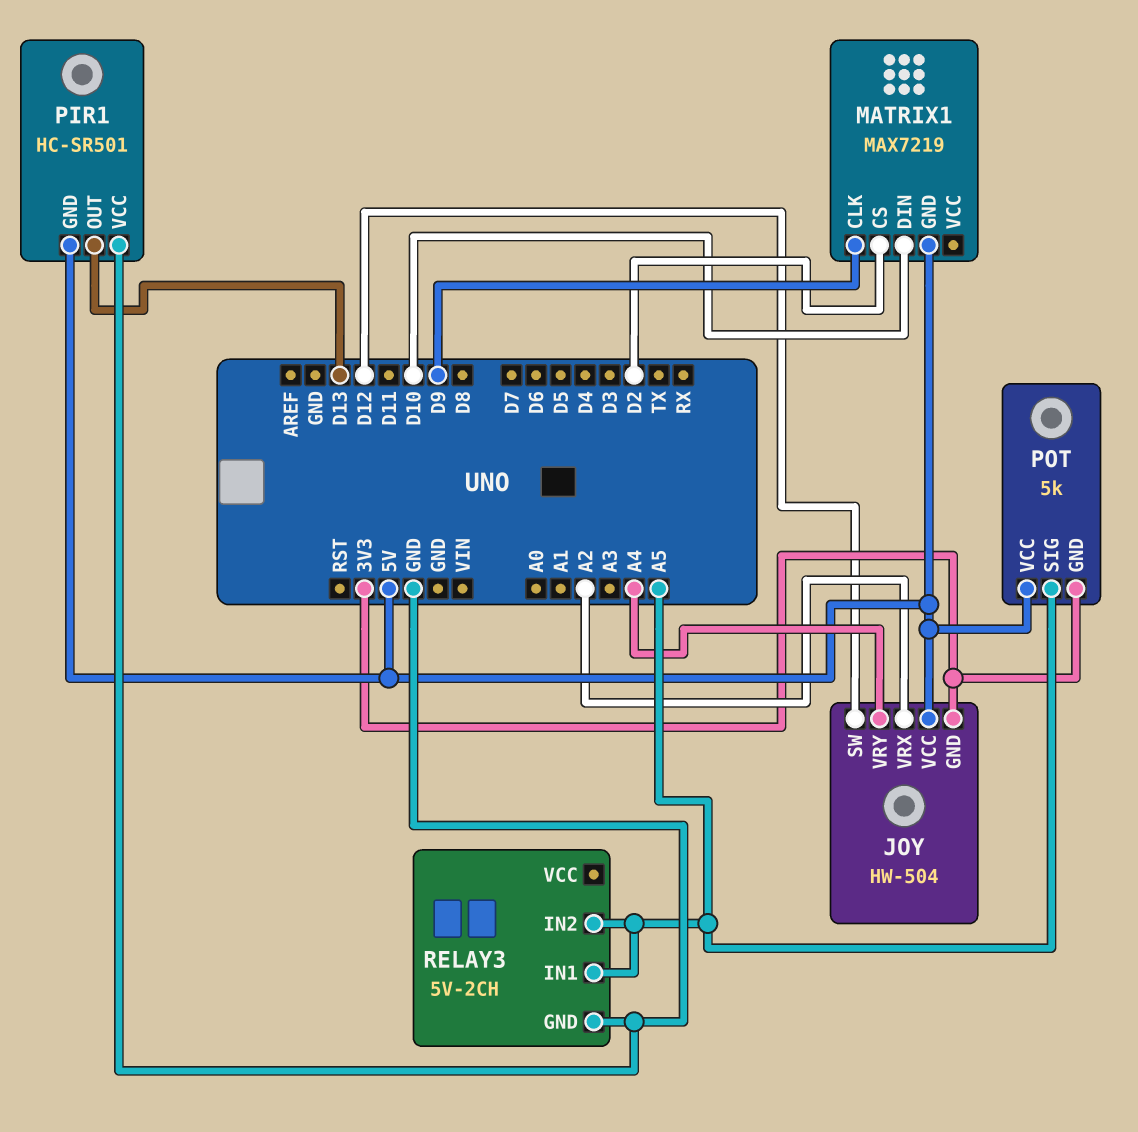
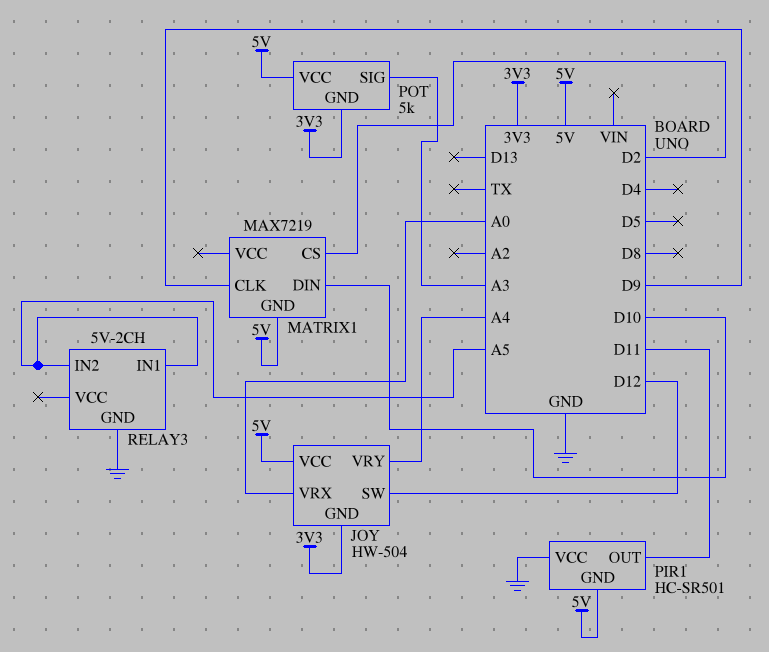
JOY pin VRX: A2 -> A0
PIR1 pin OUT: D13 -> D11
POT pin SIG: A5 -> A3

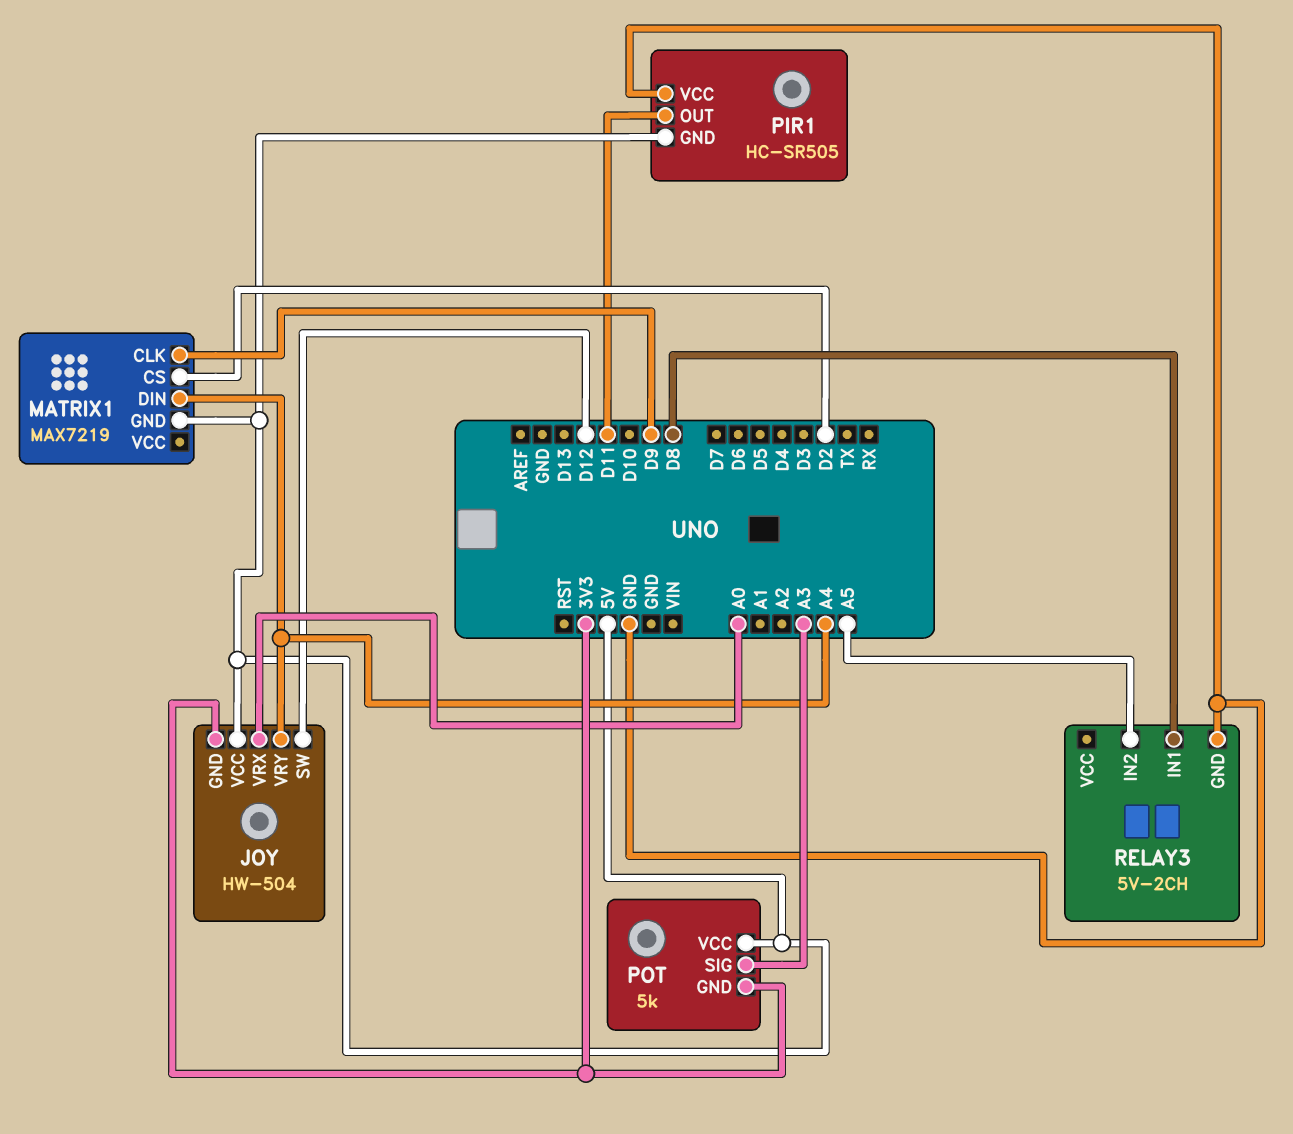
MATRIX1 pin DIN: D10 -> A4
PIR1: HC-SR501 -> HC-SR505
RELAY3 pin IN1: A5 -> D8

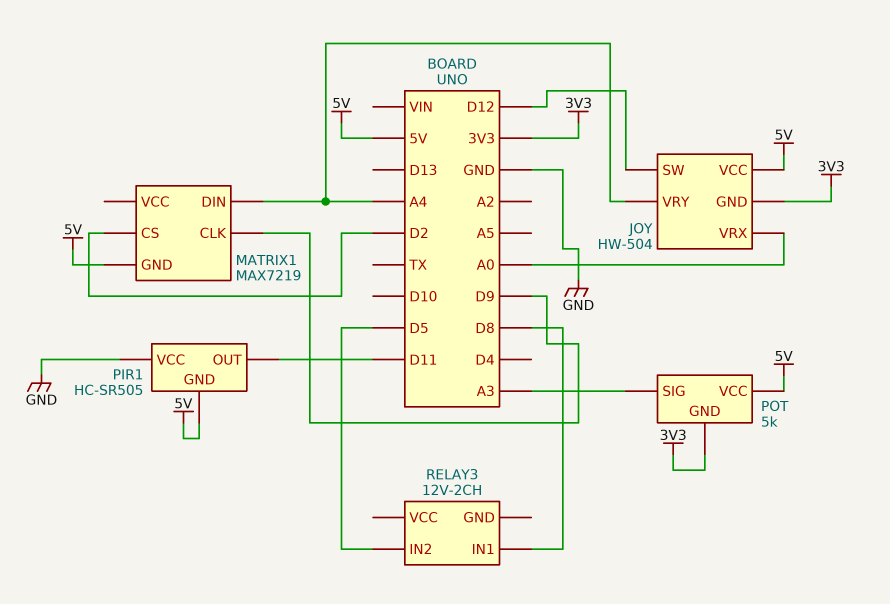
RELAY3: 5V-2CH -> 12V-2CH
RELAY3 pin GND: GND -> none
RELAY3 pin IN2: A5 -> D5

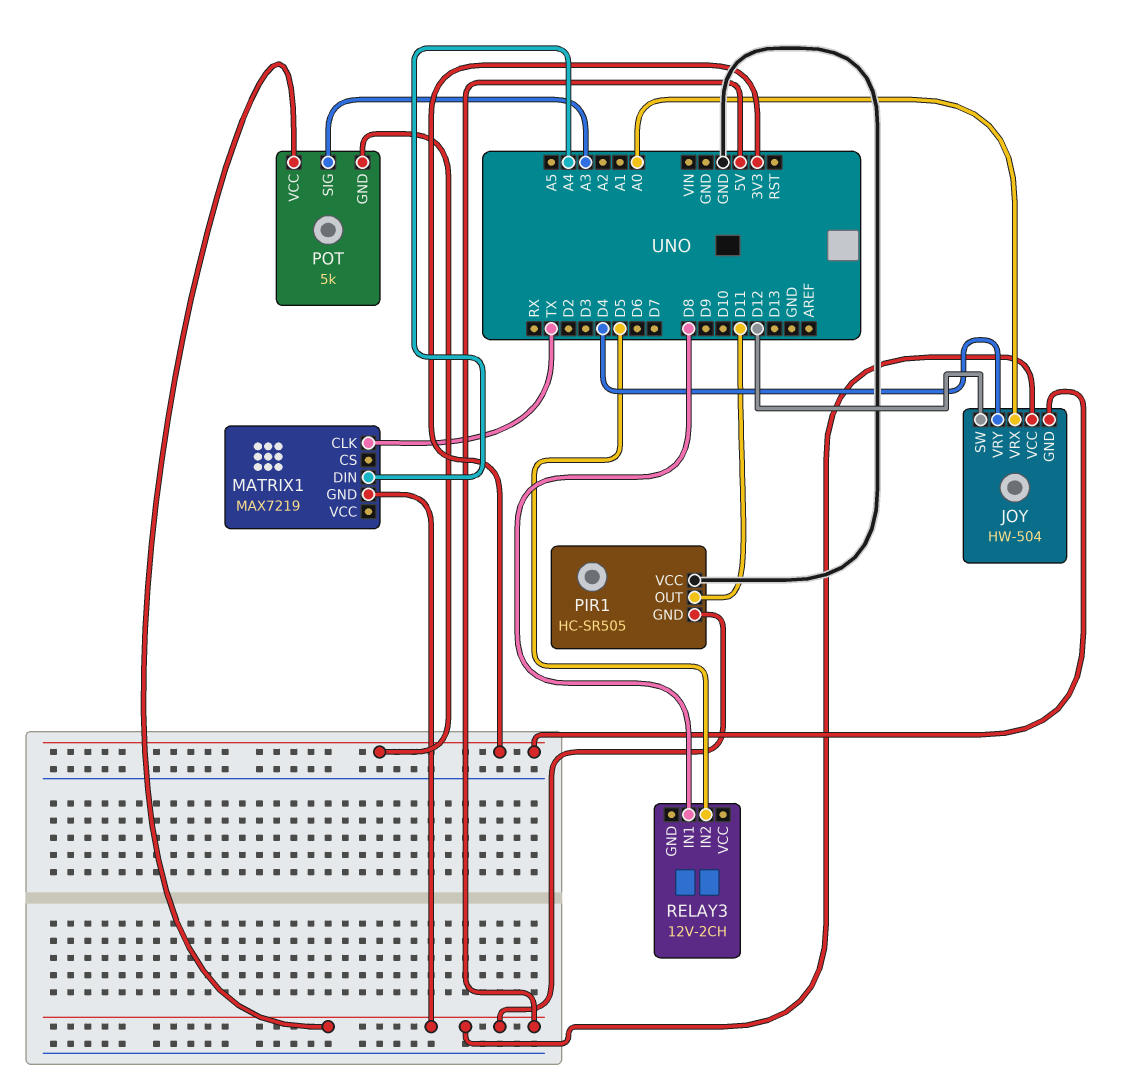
JOY pin VRY: A4 -> D4
MATRIX1 pin CLK: D9 -> TX
MATRIX1 pin CS: D2 -> none

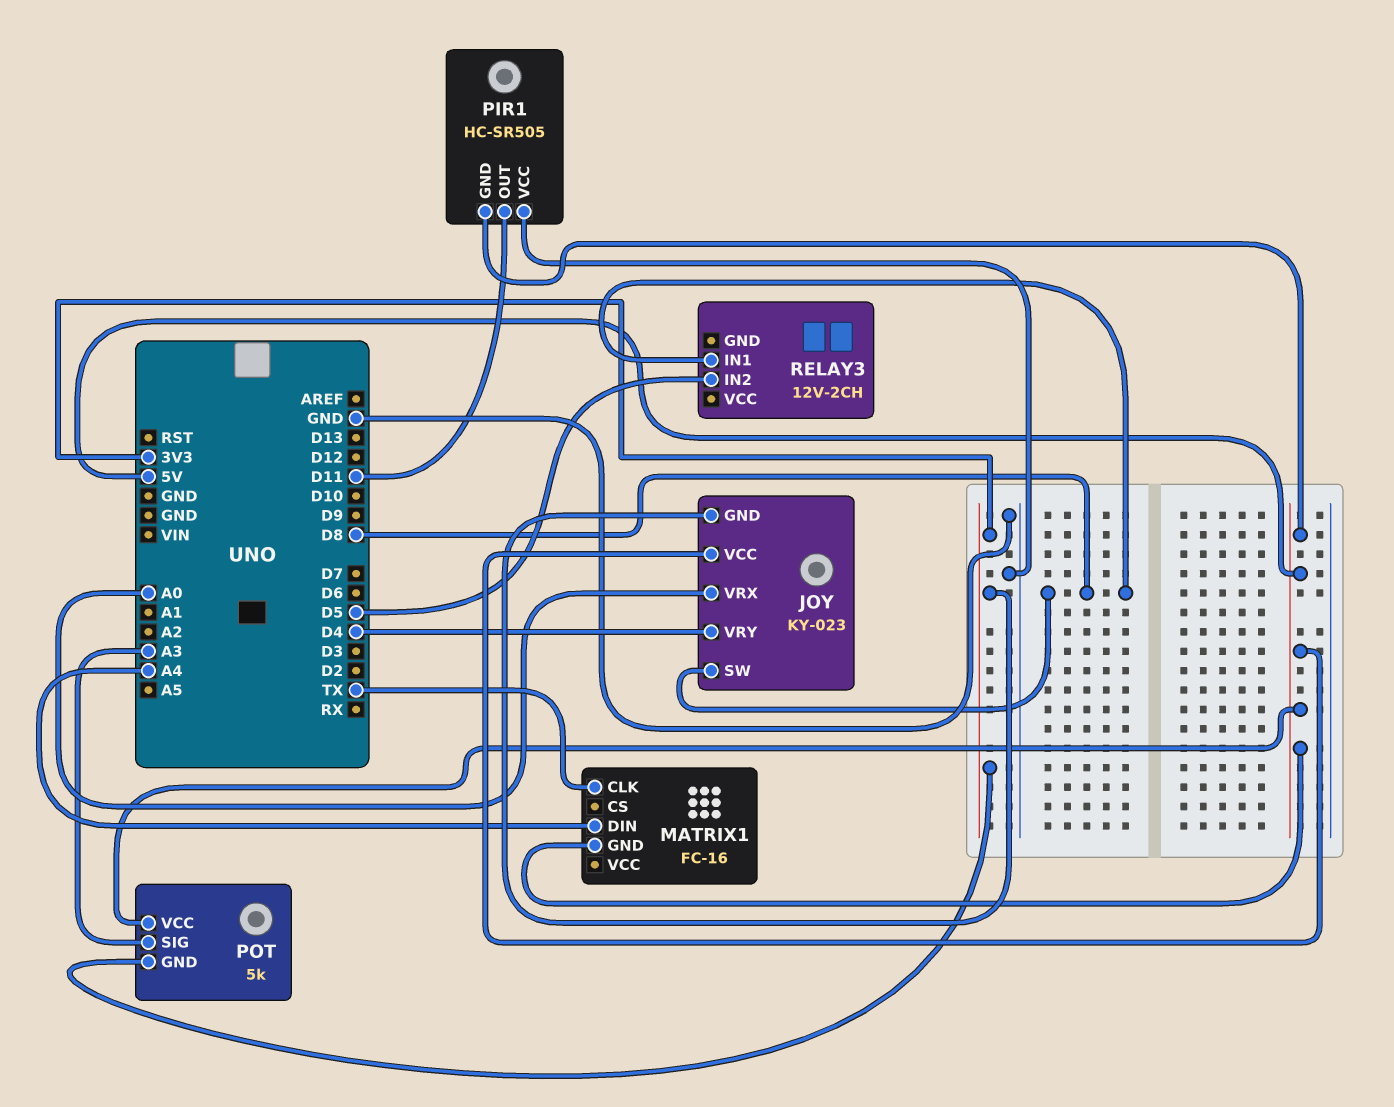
JOY: HW-504 -> KY-023
JOY pin SW: D12 -> D8
MATRIX1: MAX7219 -> FC-16

